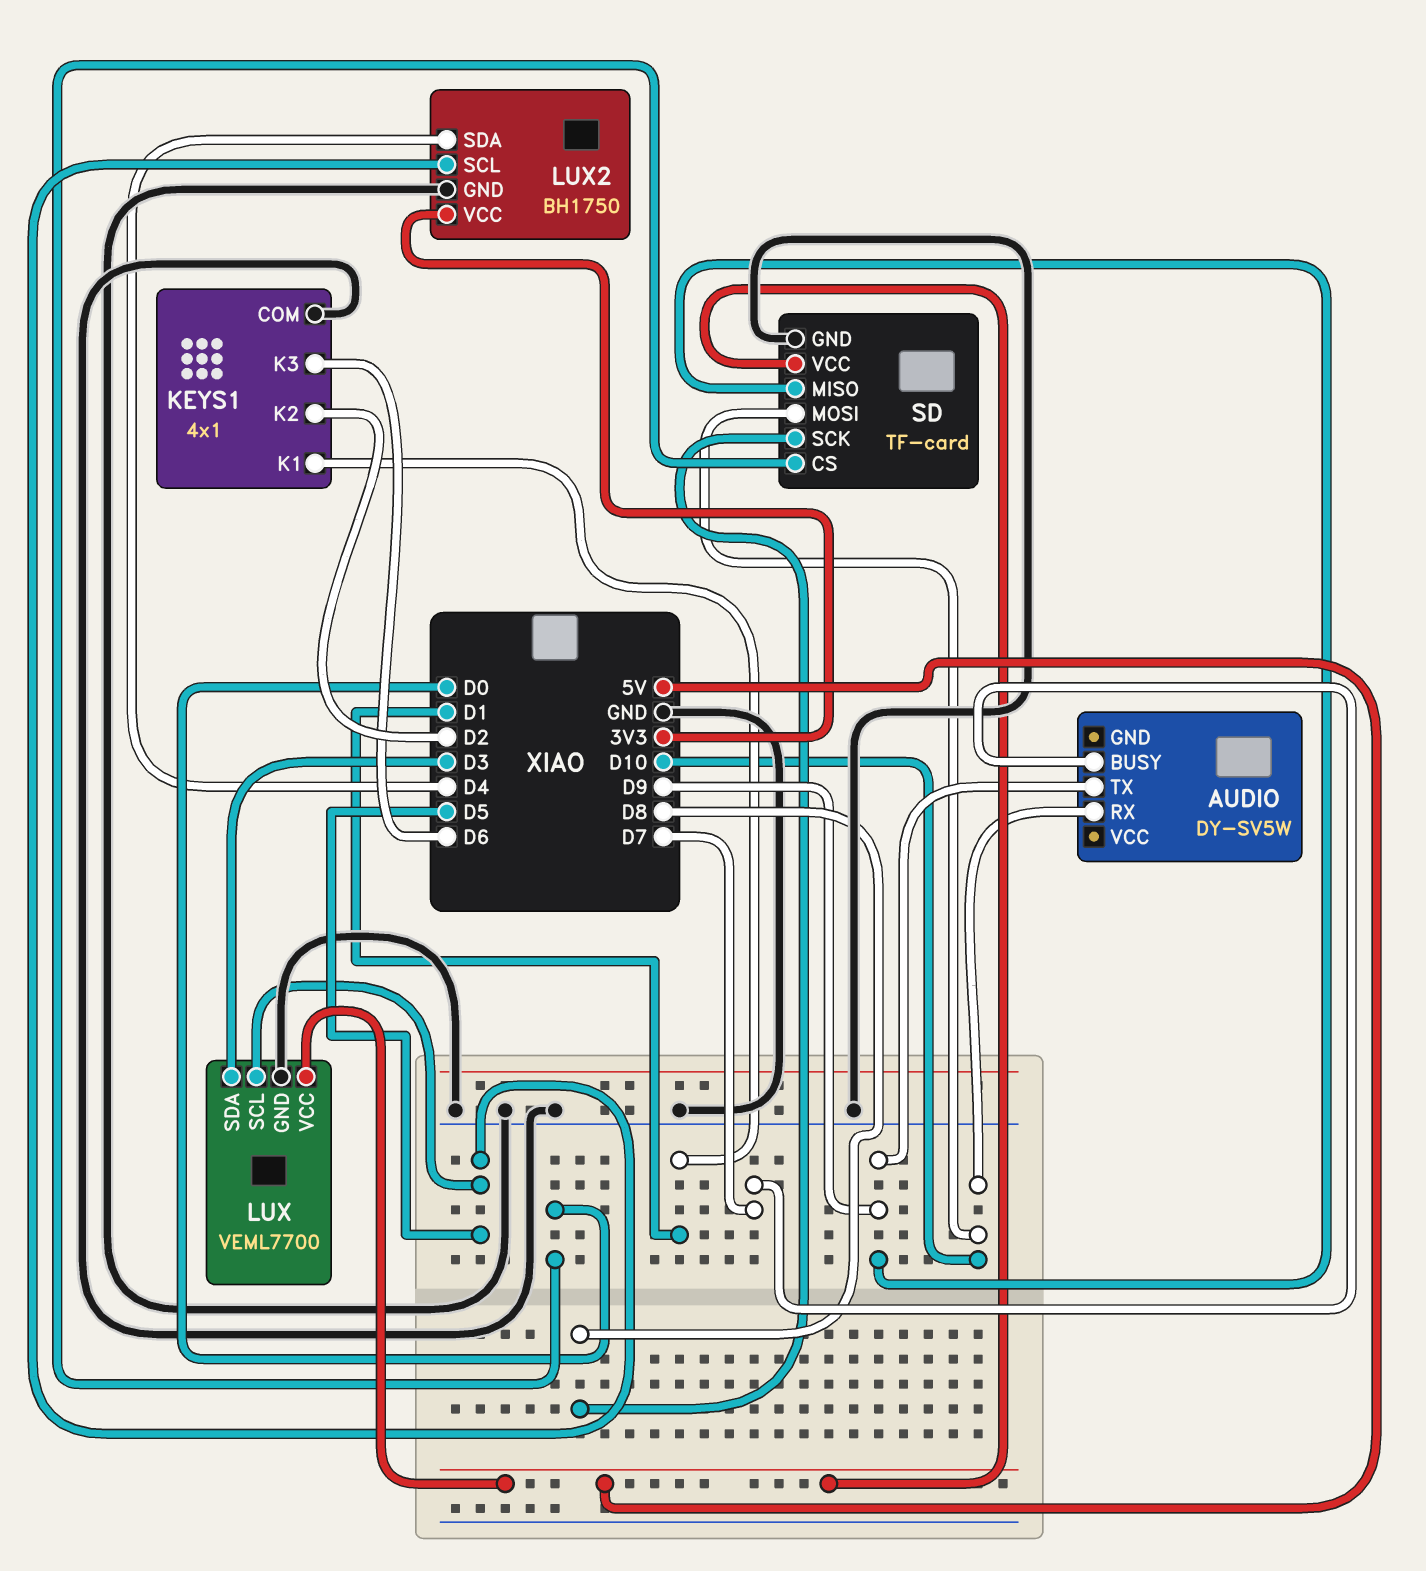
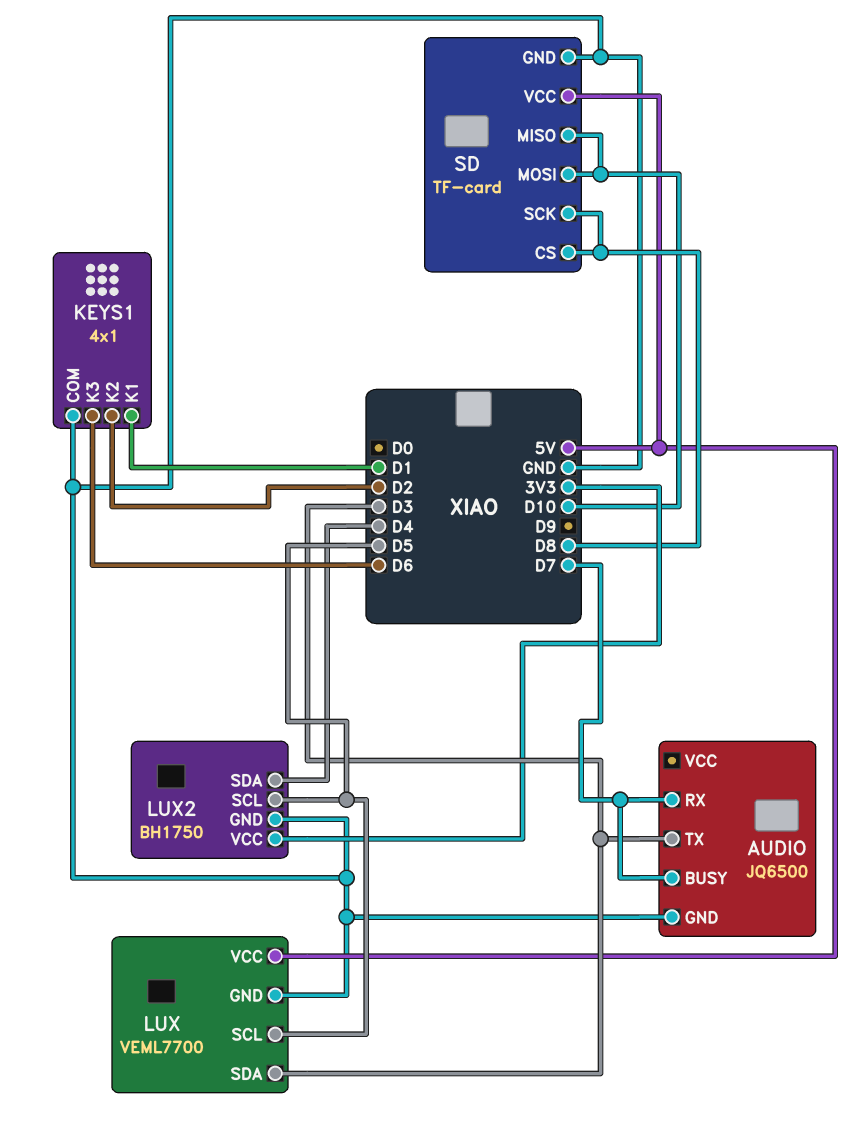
AUDIO: DY-SV5W -> JQ6500
AUDIO pin GND: none -> GND
AUDIO pin RX: D10 -> D7
AUDIO pin TX: D9 -> D3
SD pin CS: D0 -> D8
SD pin MISO: D9 -> D10

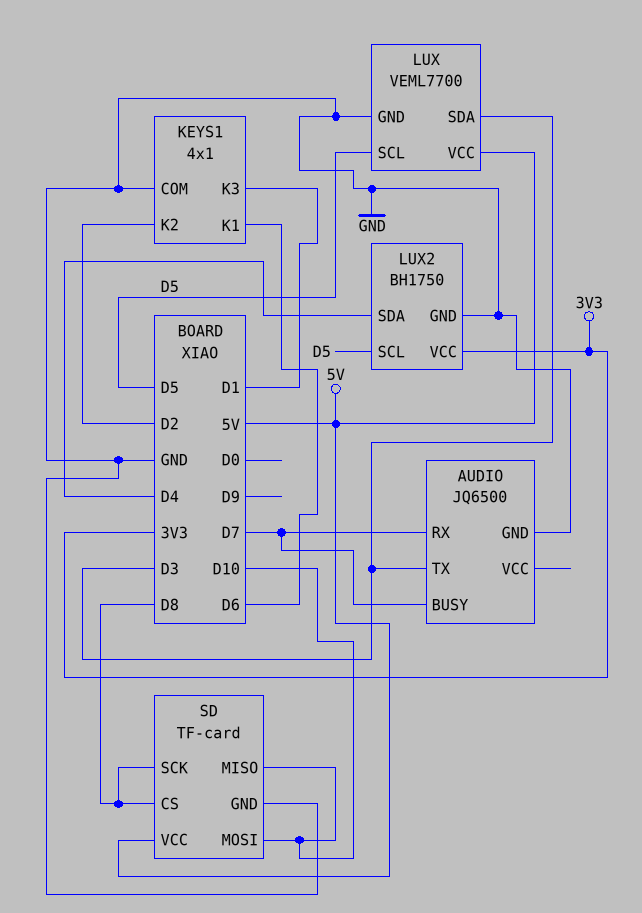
KEYS1 pin K1: D1 -> D6
KEYS1 pin K3: D6 -> D1

